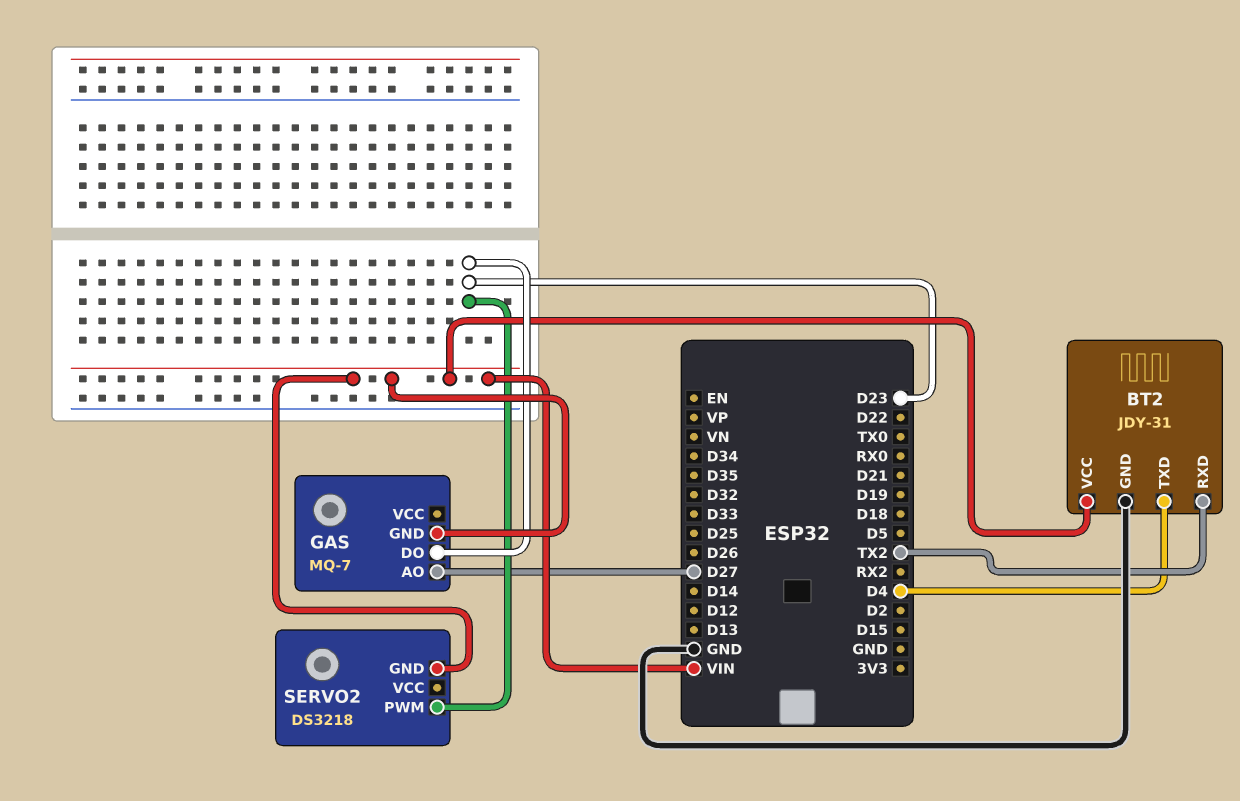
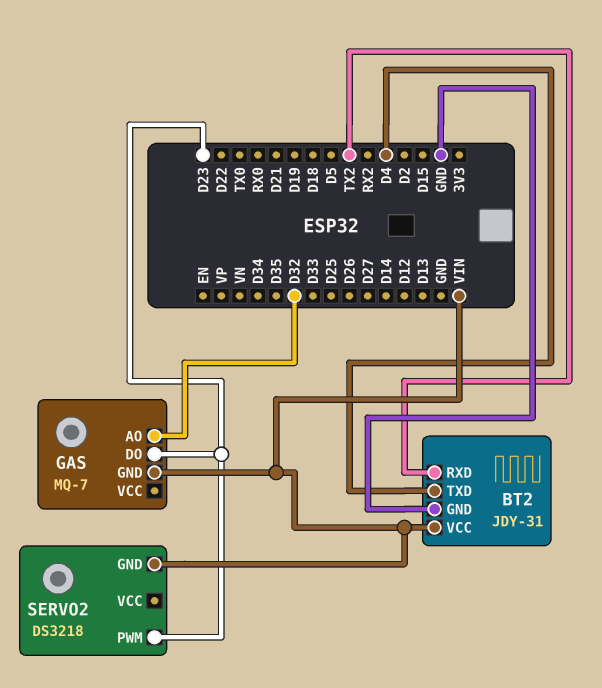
GAS pin AO: D27 -> D32

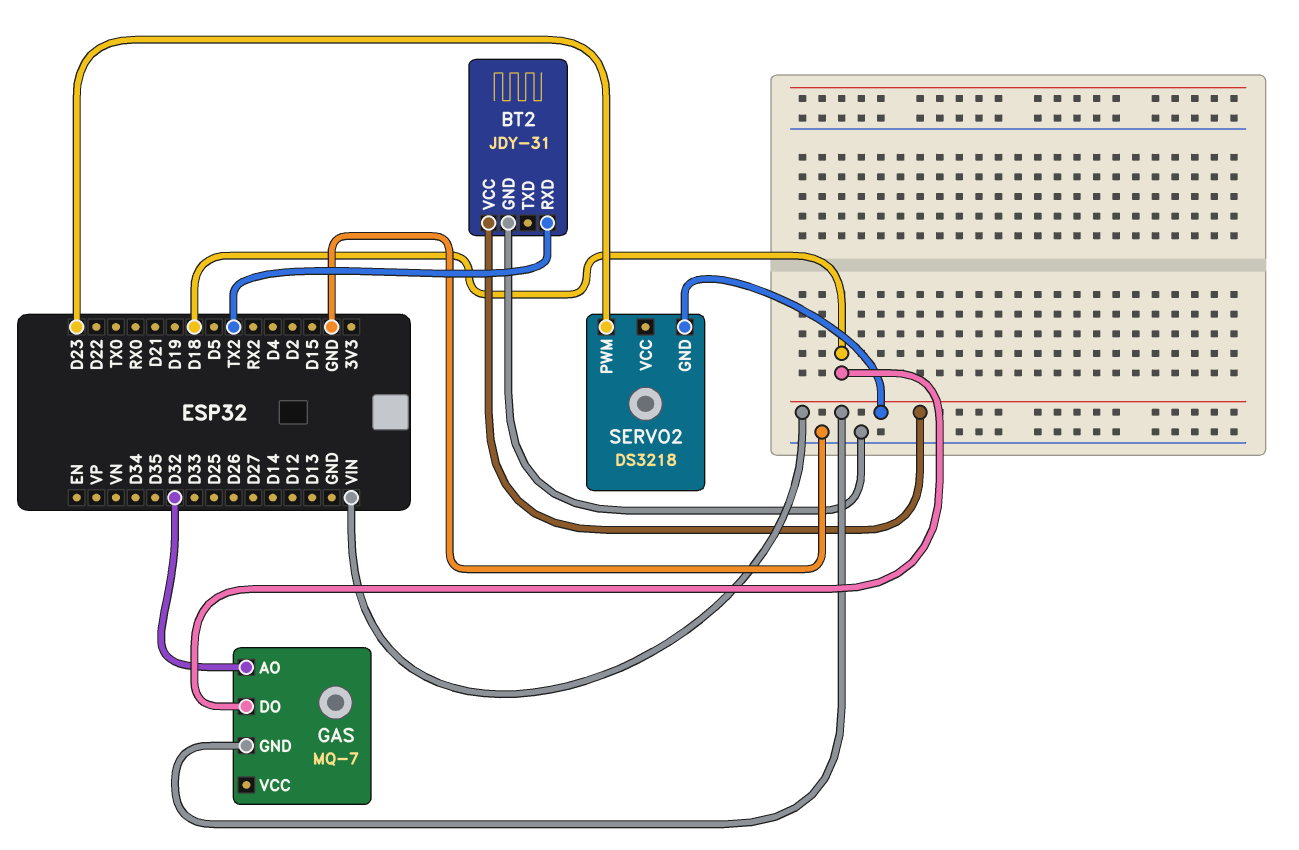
BT2 pin TXD: D4 -> none
GAS pin DO: D23 -> D18

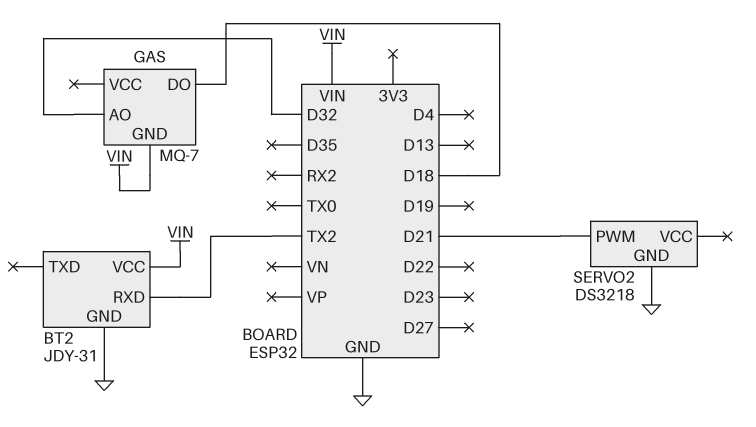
SERVO2 pin GND: VIN -> GND
SERVO2 pin PWM: D23 -> D21

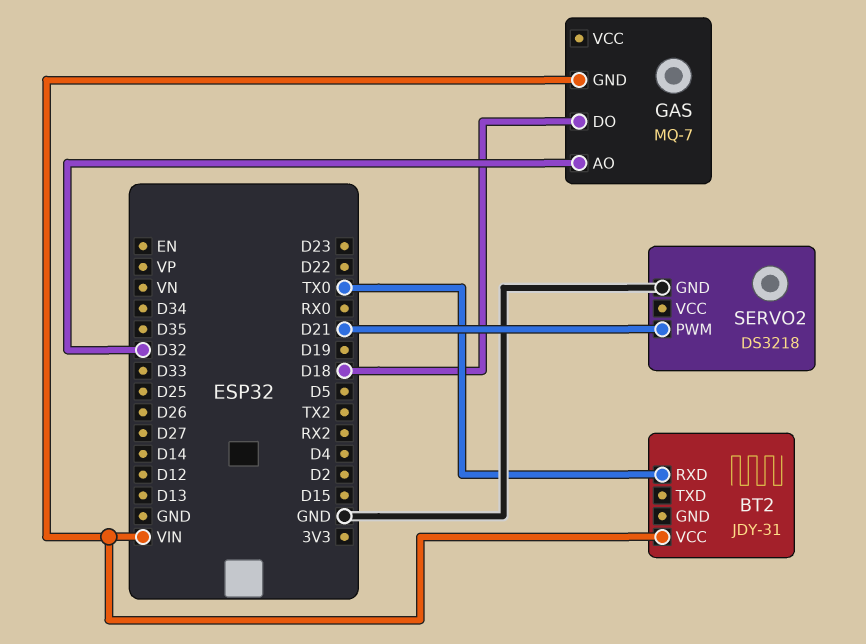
BT2 pin GND: GND -> none
BT2 pin RXD: TX2 -> TX0

